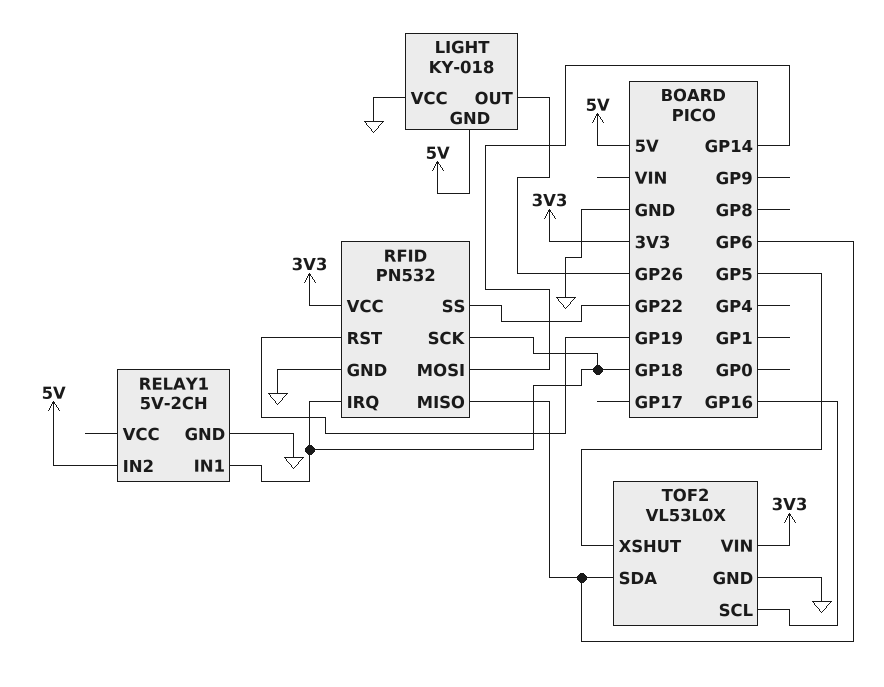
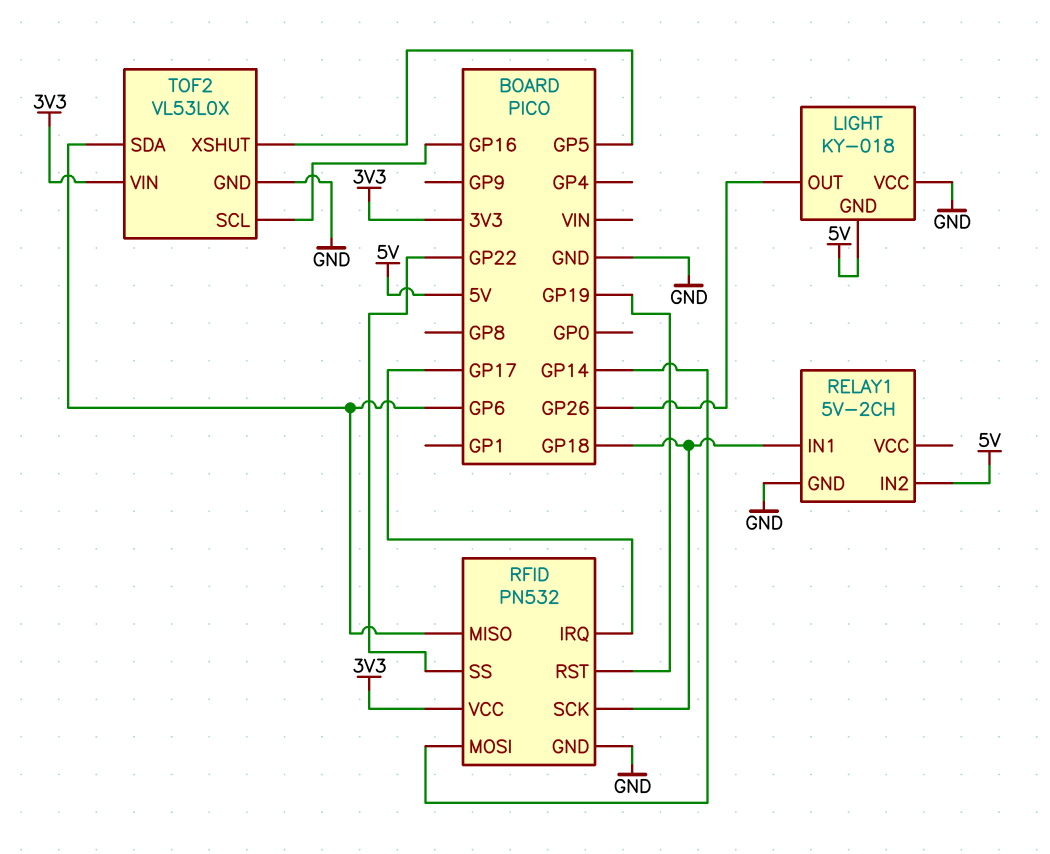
RFID pin IRQ: GP18 -> GP17

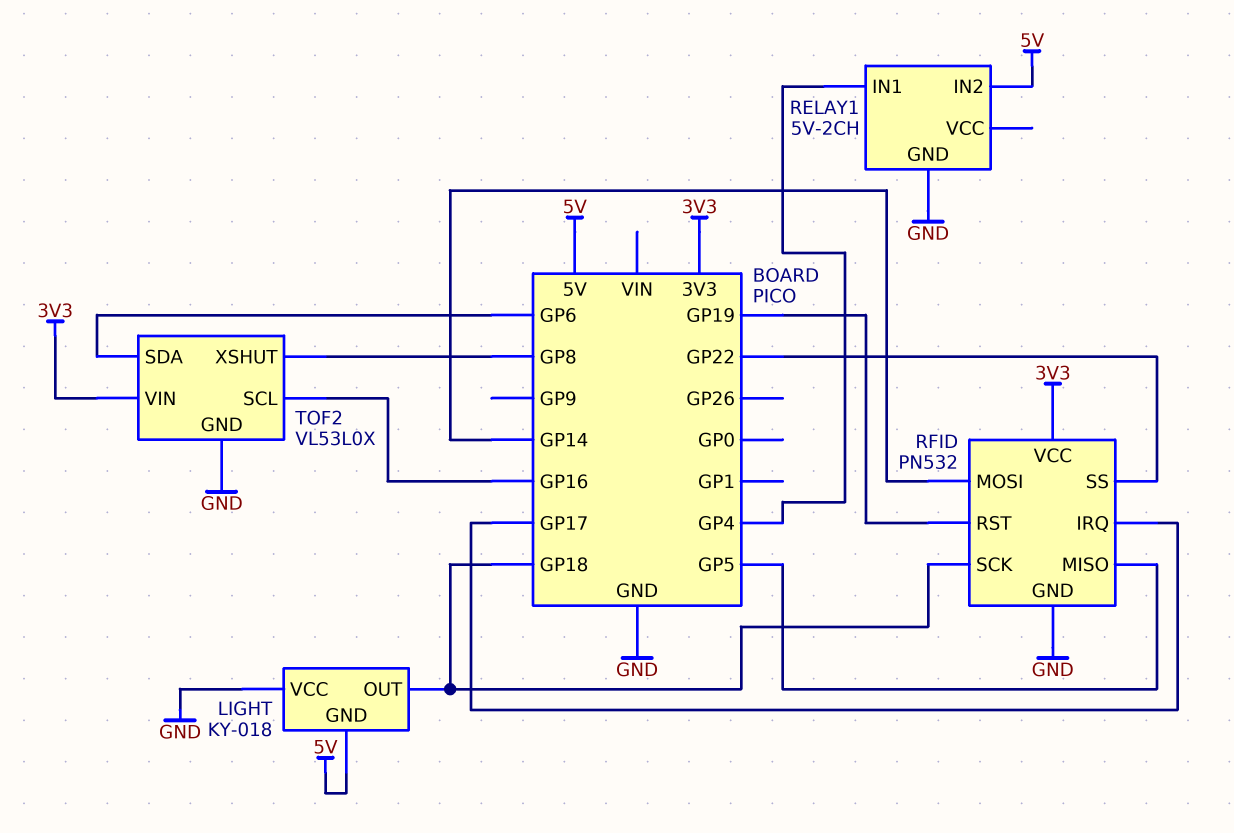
LIGHT pin OUT: GP26 -> GP18
RELAY1 pin IN1: GP18 -> GP4
RFID pin MISO: GP6 -> GP5
TOF2 pin XSHUT: GP5 -> GP8

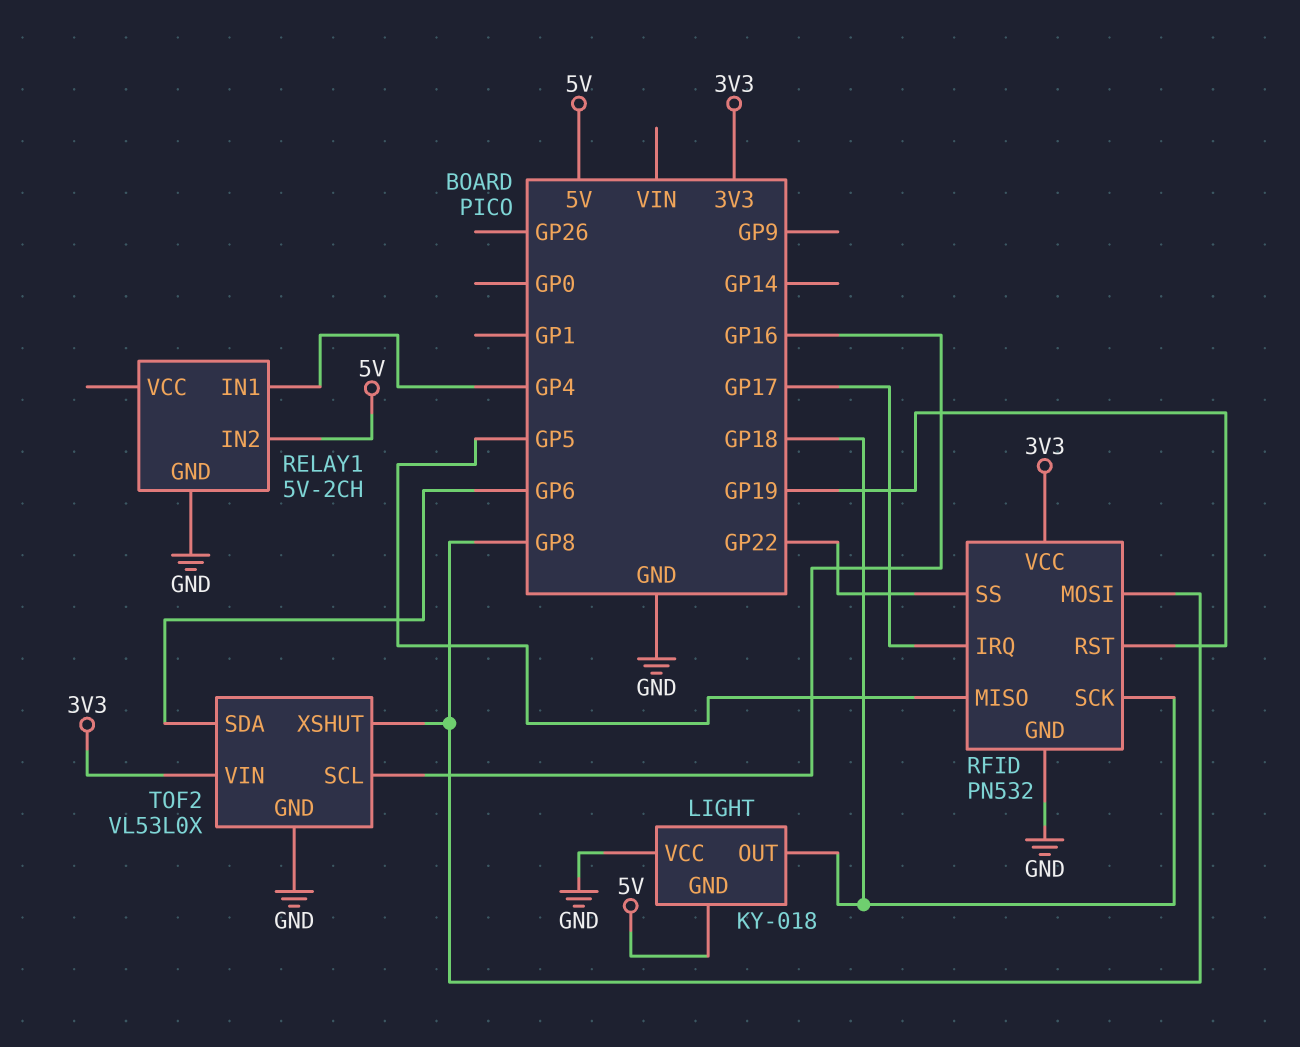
RFID pin MOSI: GP14 -> GP8

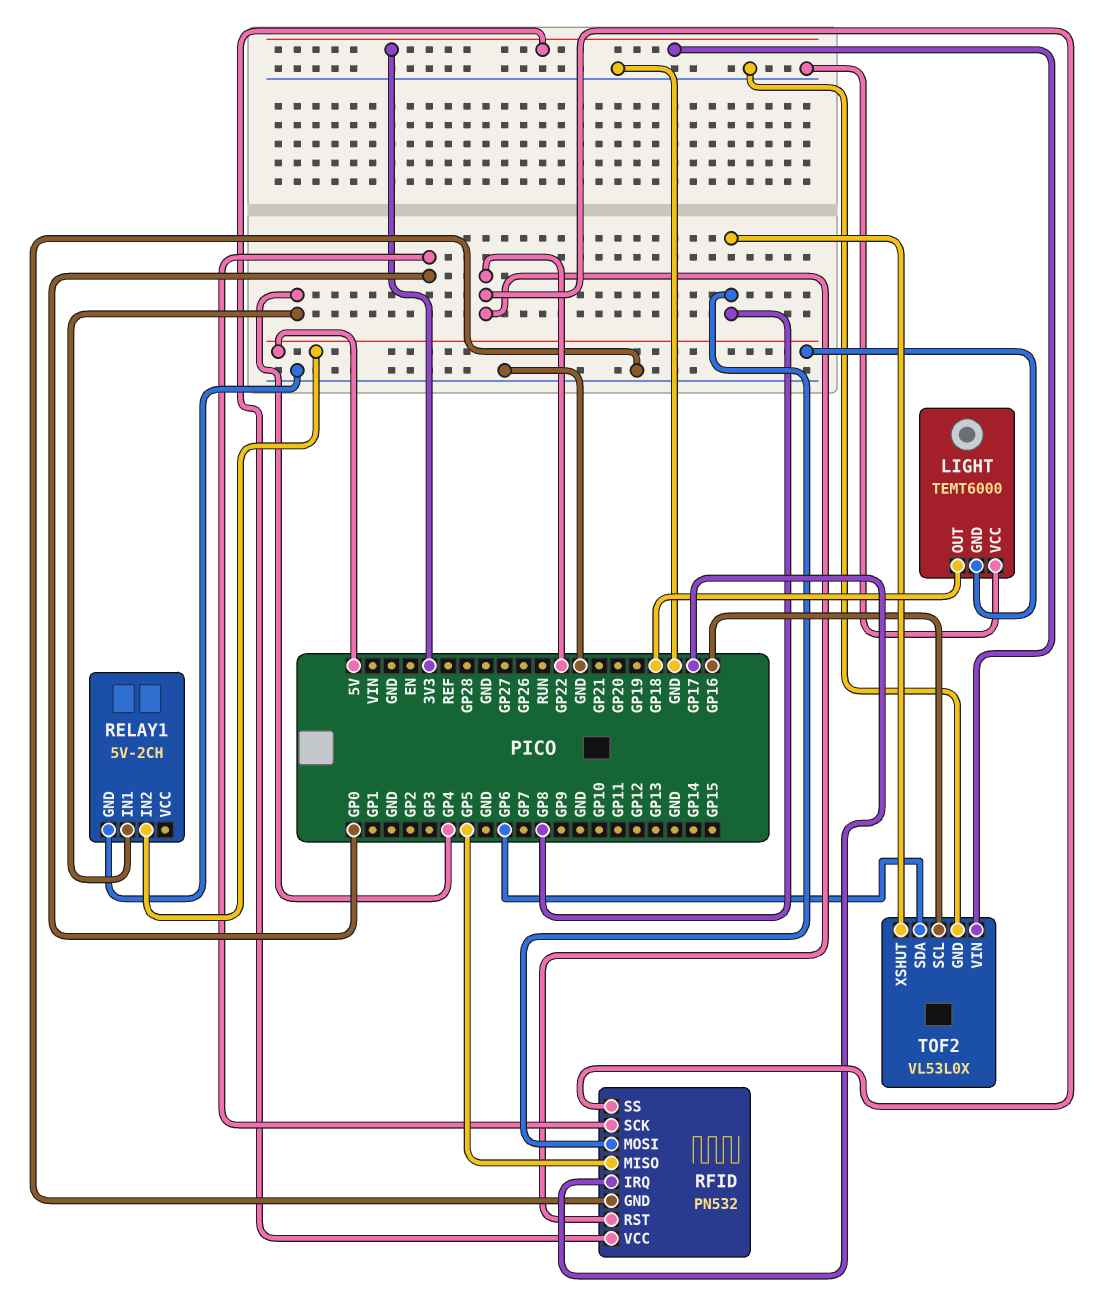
LIGHT: KY-018 -> TEMT6000
RFID pin RST: GP19 -> GP22
RFID pin SCK: GP18 -> GP0

